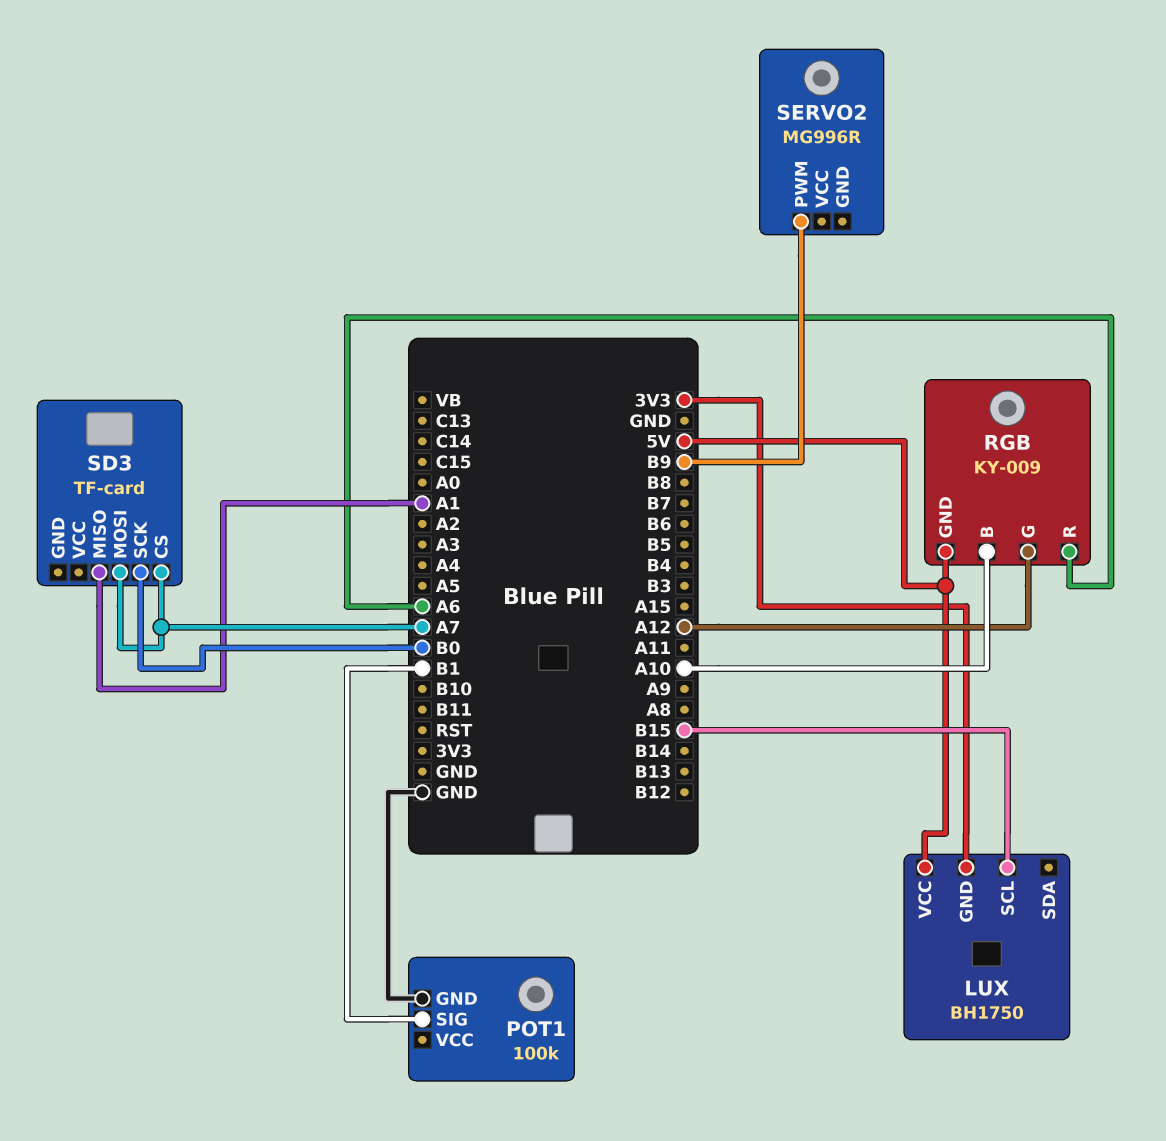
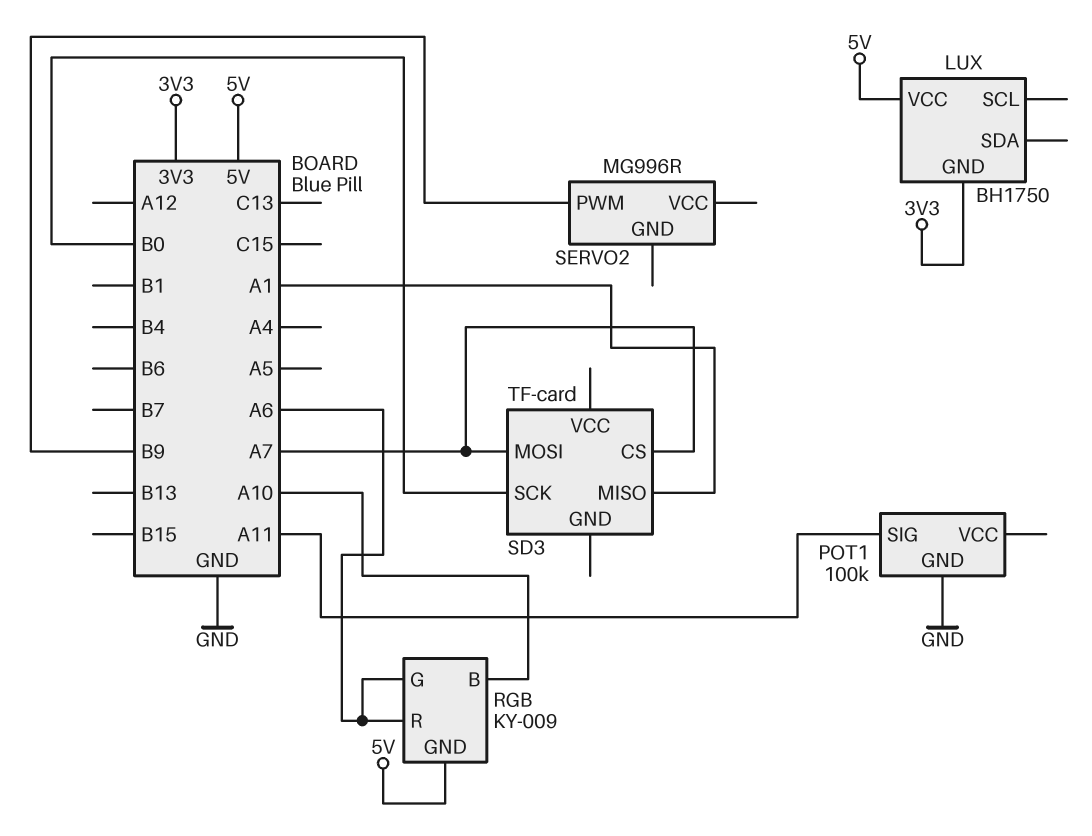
LUX pin SCL: B15 -> none
POT1 pin SIG: B1 -> A11
RGB pin G: A12 -> A6

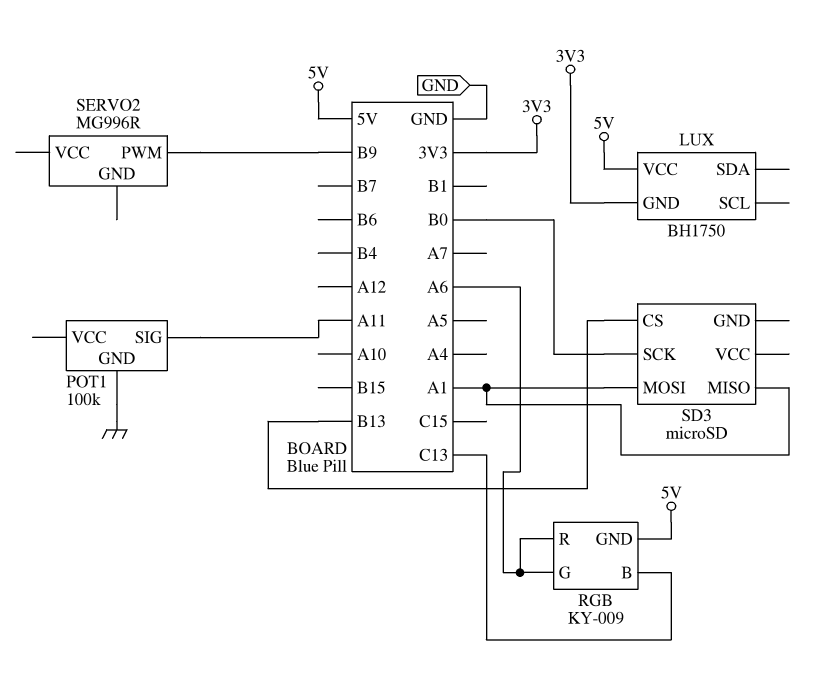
RGB pin B: A10 -> C13
SD3: TF-card -> microSD
SD3 pin CS: A7 -> B13
SD3 pin MOSI: A7 -> A1

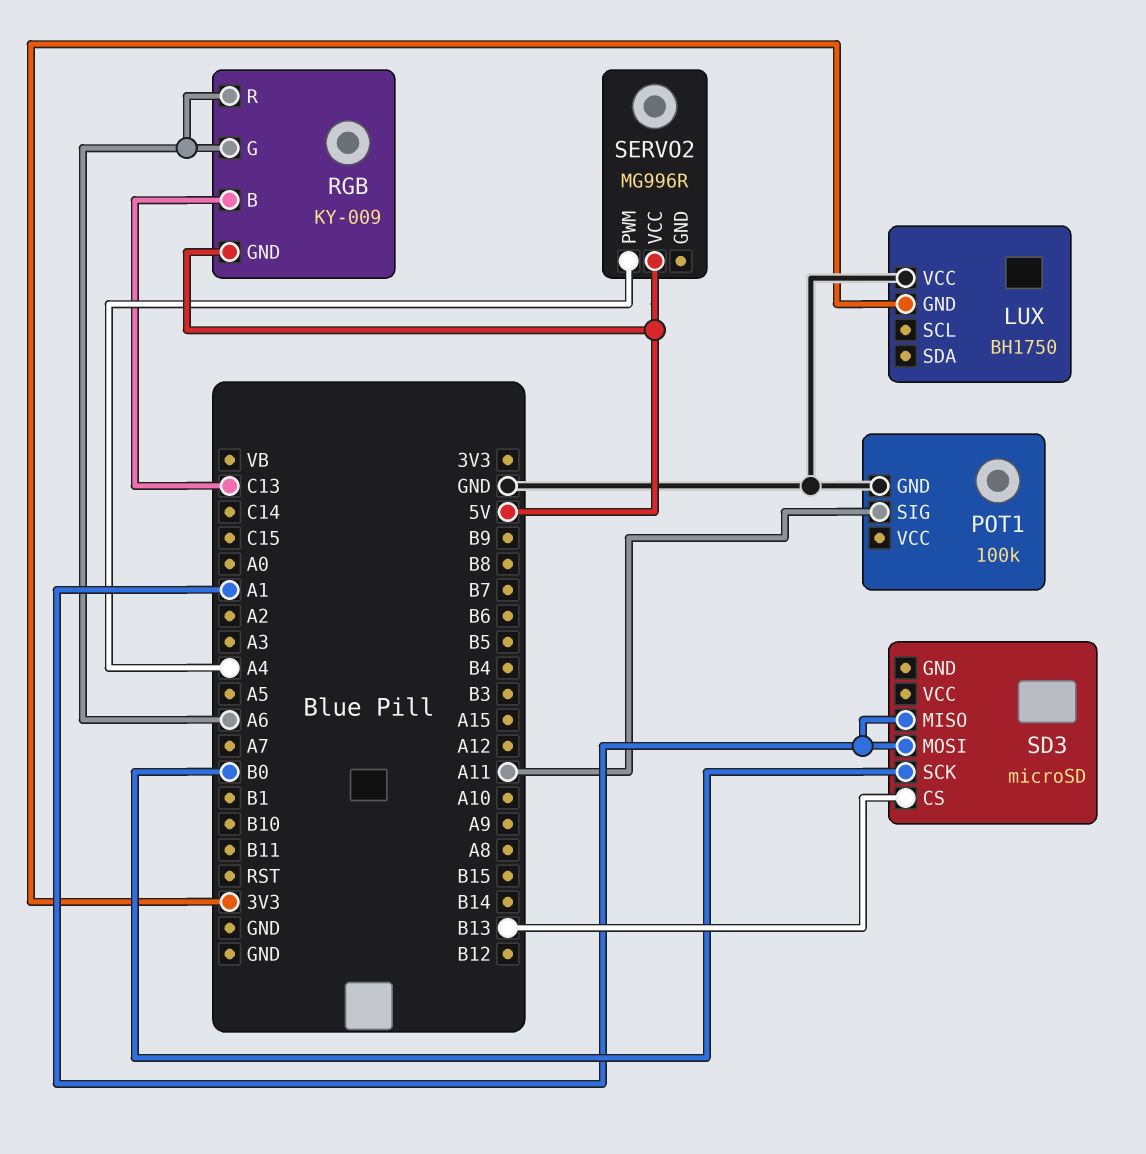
LUX pin VCC: 5V -> GND
SERVO2 pin PWM: B9 -> A4
SERVO2 pin VCC: none -> 5V

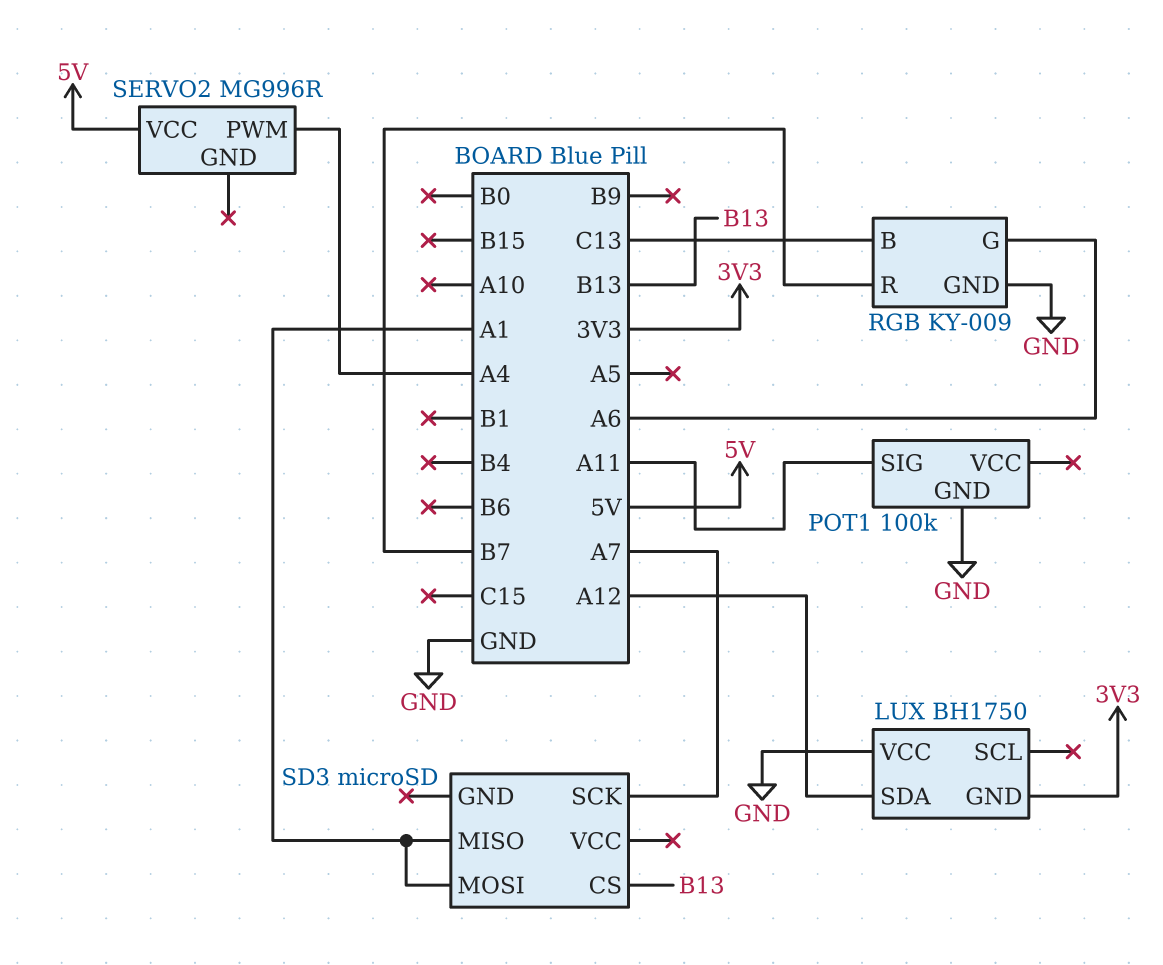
LUX pin SDA: none -> A12
RGB pin GND: 5V -> GND
RGB pin R: A6 -> B7
SD3 pin SCK: B0 -> A7

